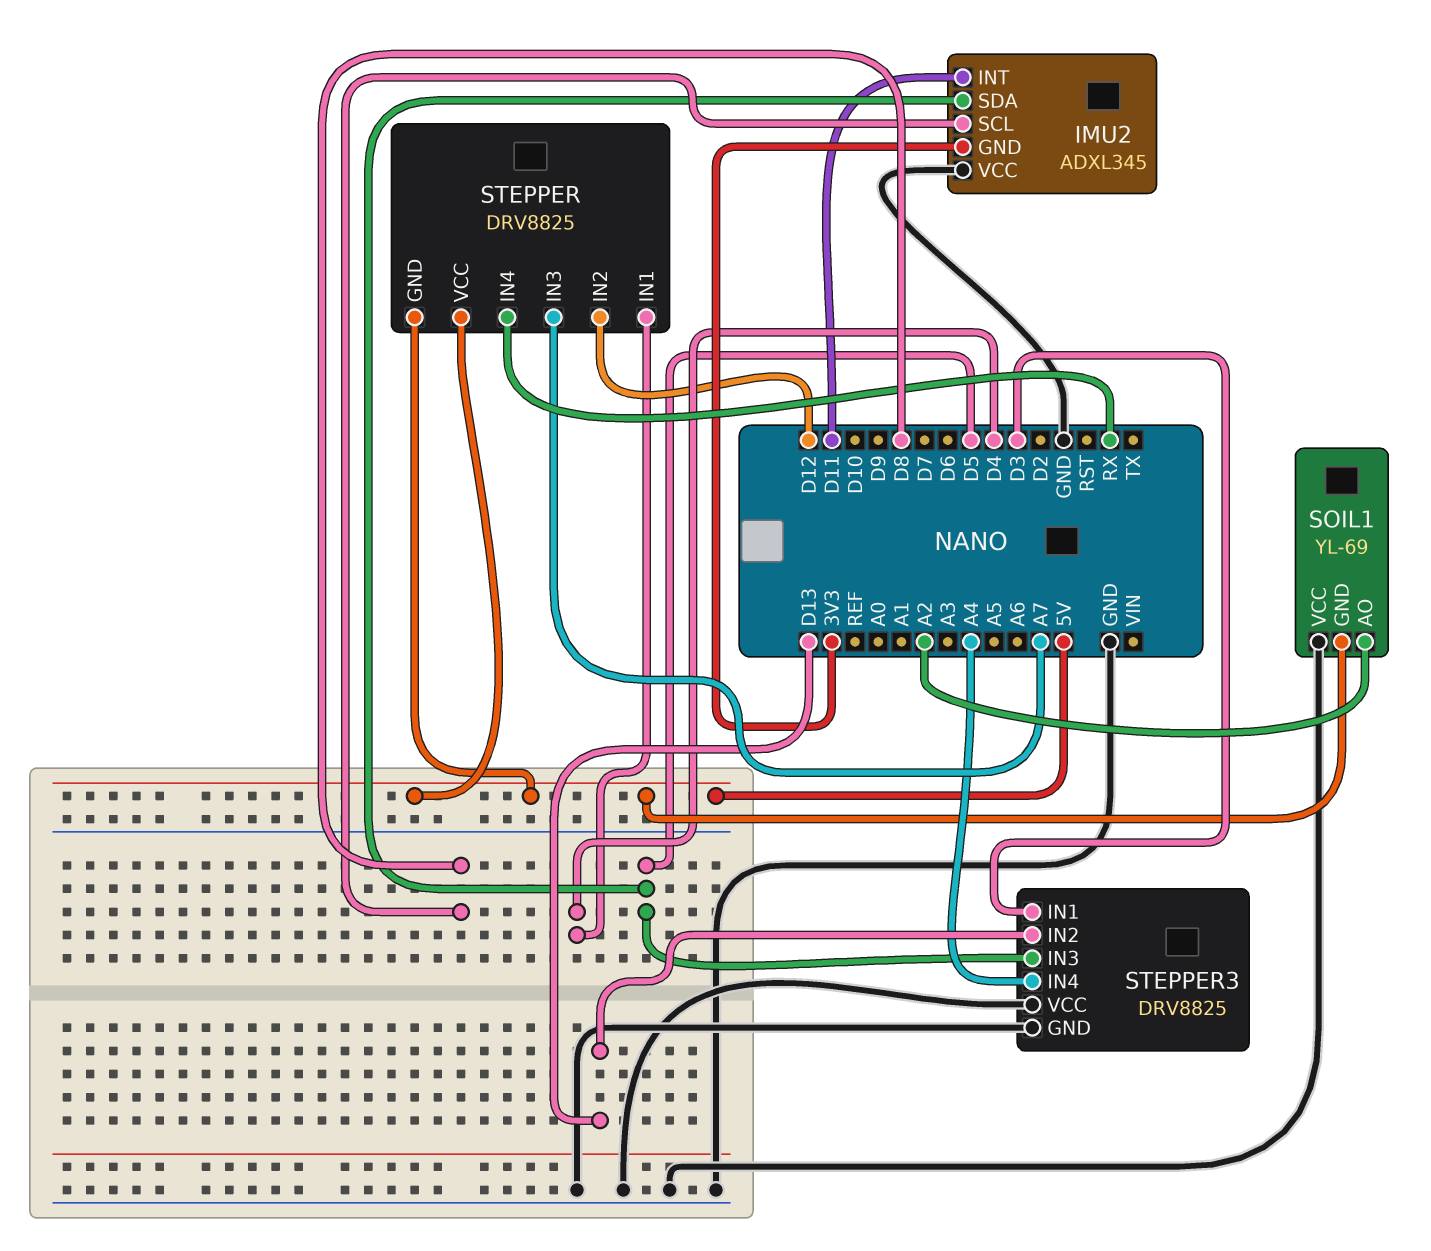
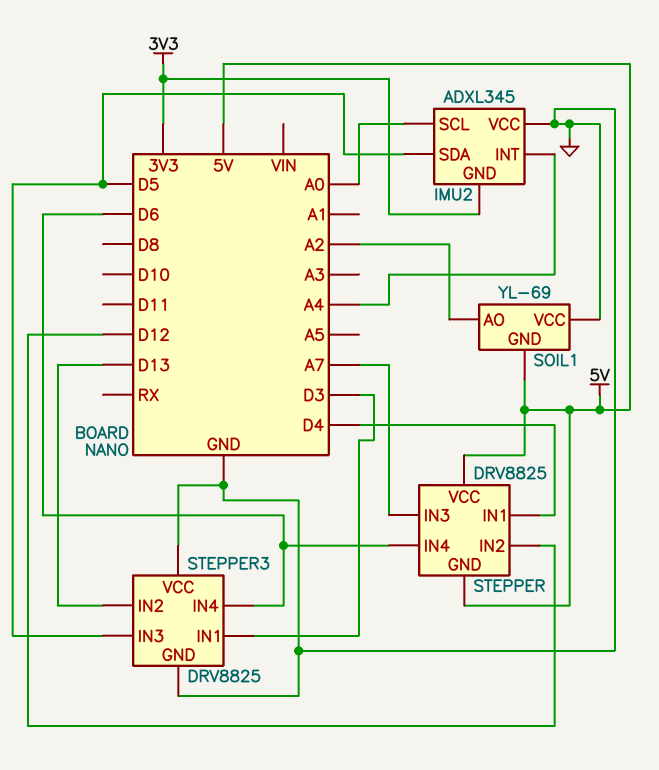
IMU2 pin INT: D11 -> A4
IMU2 pin SCL: D8 -> A0
STEPPER pin IN4: RX -> D6
STEPPER3 pin IN4: A4 -> D6

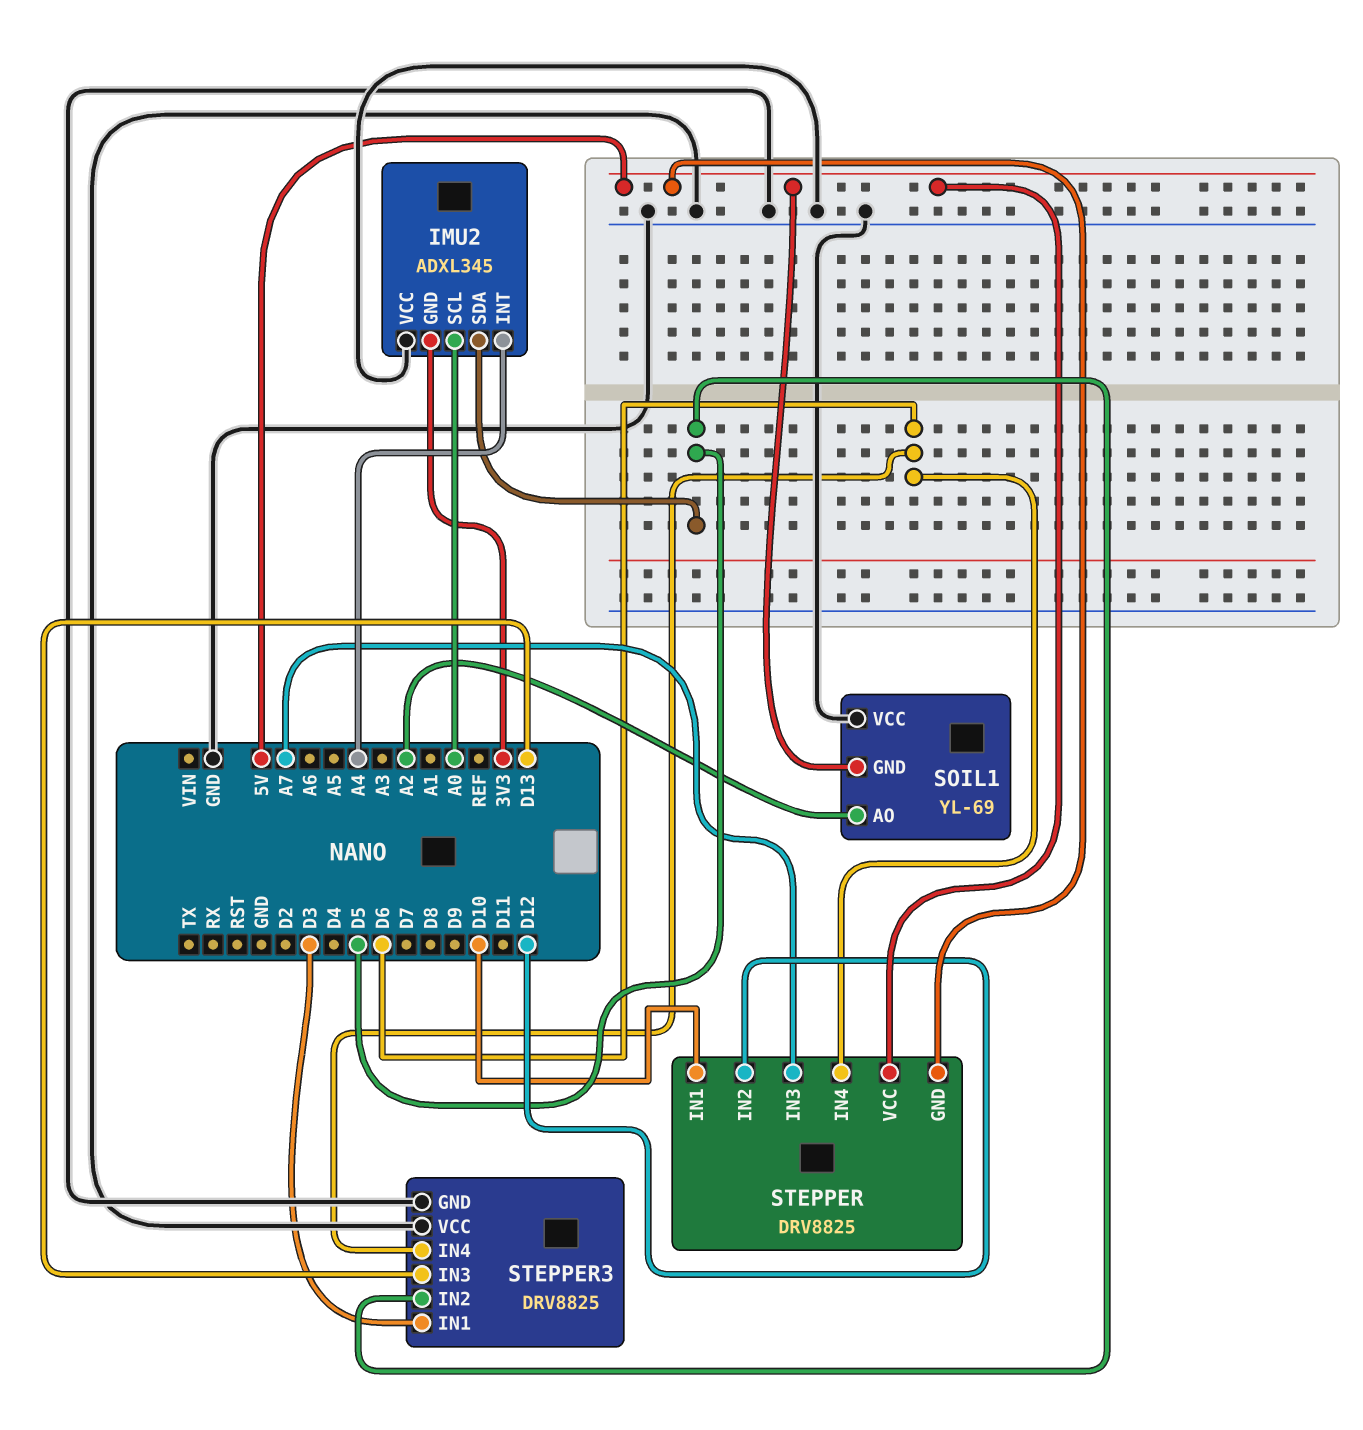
STEPPER pin IN1: D4 -> D10
STEPPER3 pin IN2: D13 -> D5
STEPPER3 pin IN3: D5 -> D13

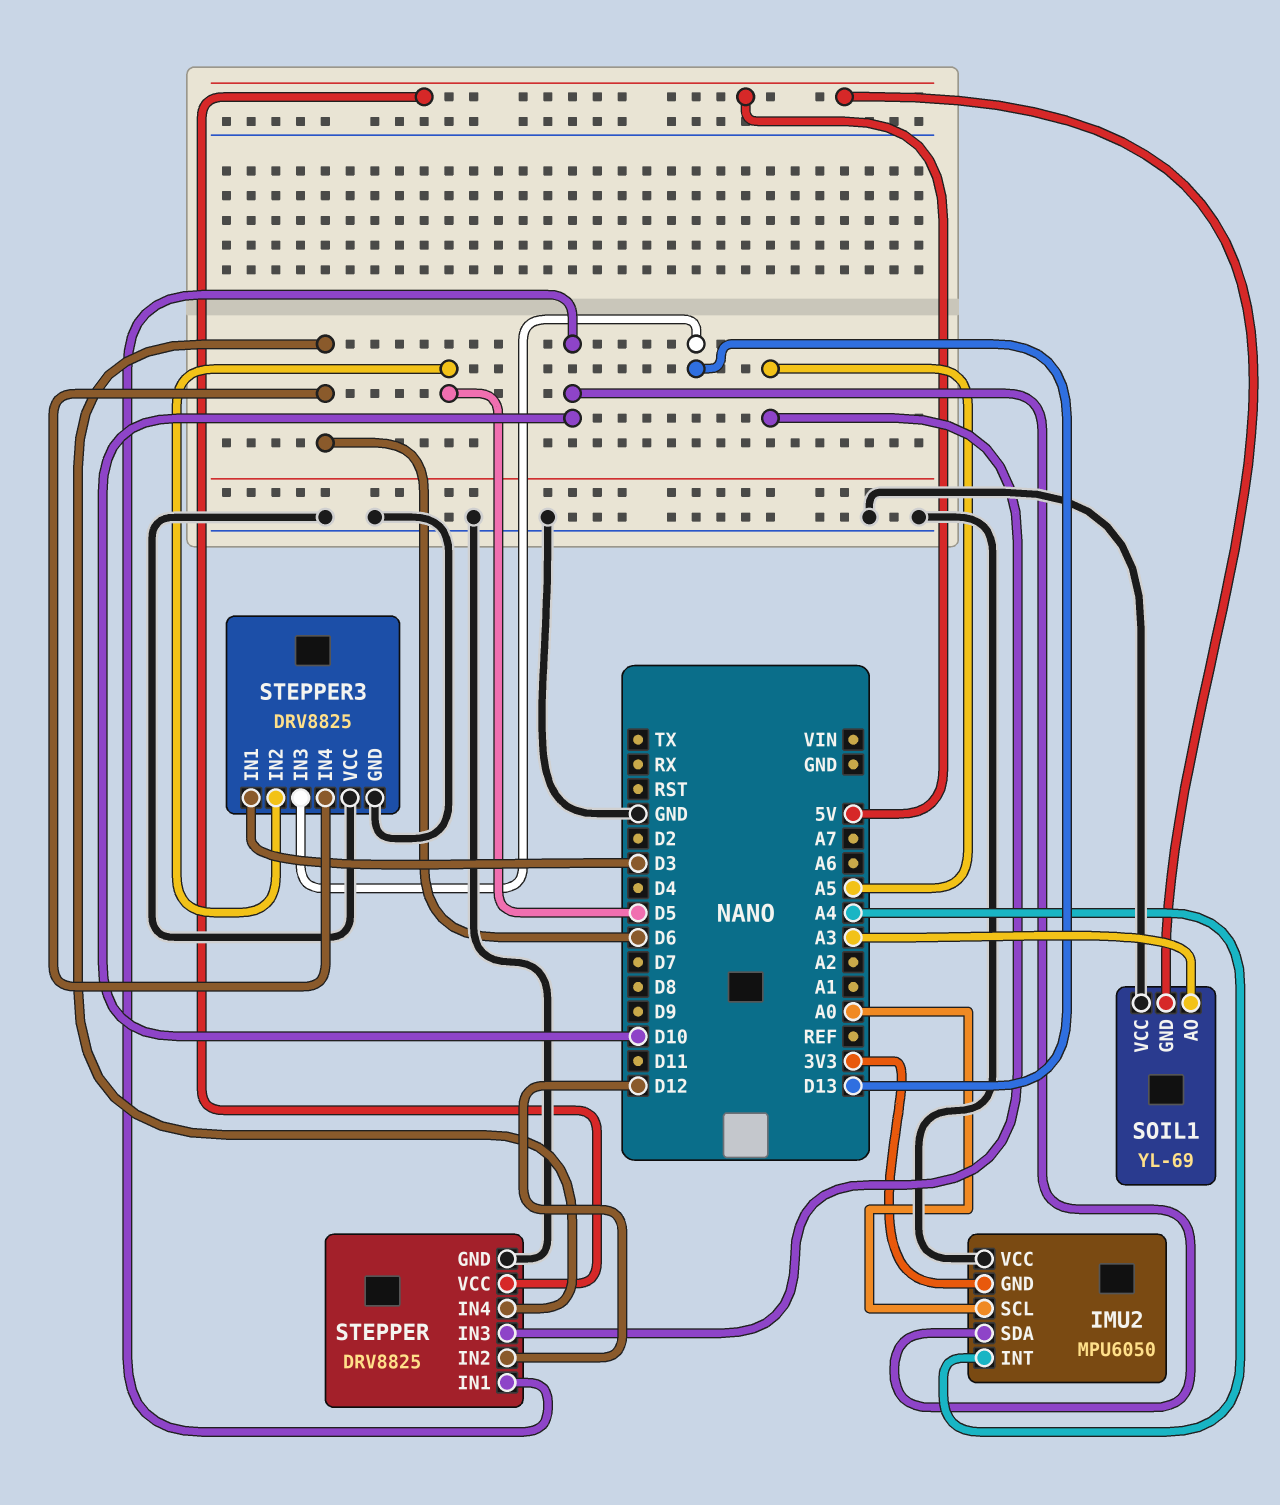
IMU2: ADXL345 -> MPU6050
IMU2 pin SDA: D5 -> D10
SOIL1 pin AO: A2 -> A3
STEPPER pin GND: 5V -> GND
STEPPER pin IN3: A7 -> A5

